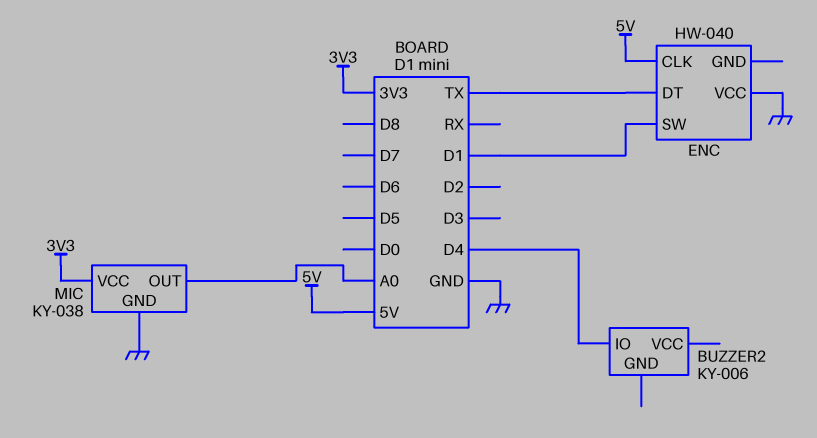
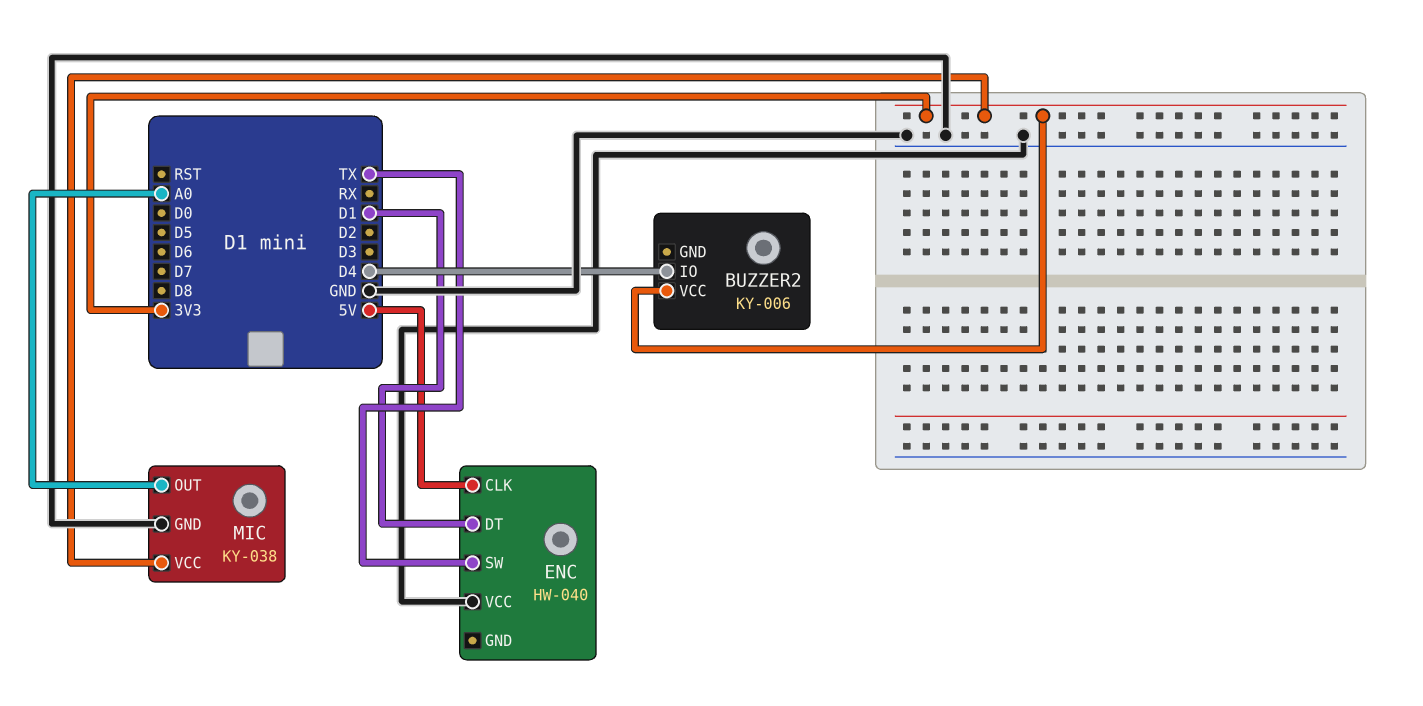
BUZZER2 pin VCC: none -> 3V3
ENC pin DT: TX -> D1
ENC pin SW: D1 -> TX

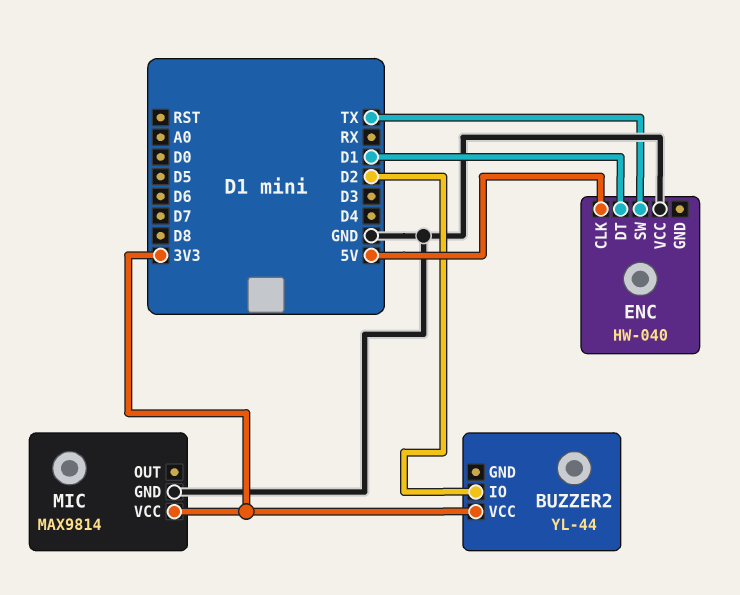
BUZZER2: KY-006 -> YL-44
BUZZER2 pin IO: D4 -> D2
MIC: KY-038 -> MAX9814
MIC pin OUT: A0 -> none

